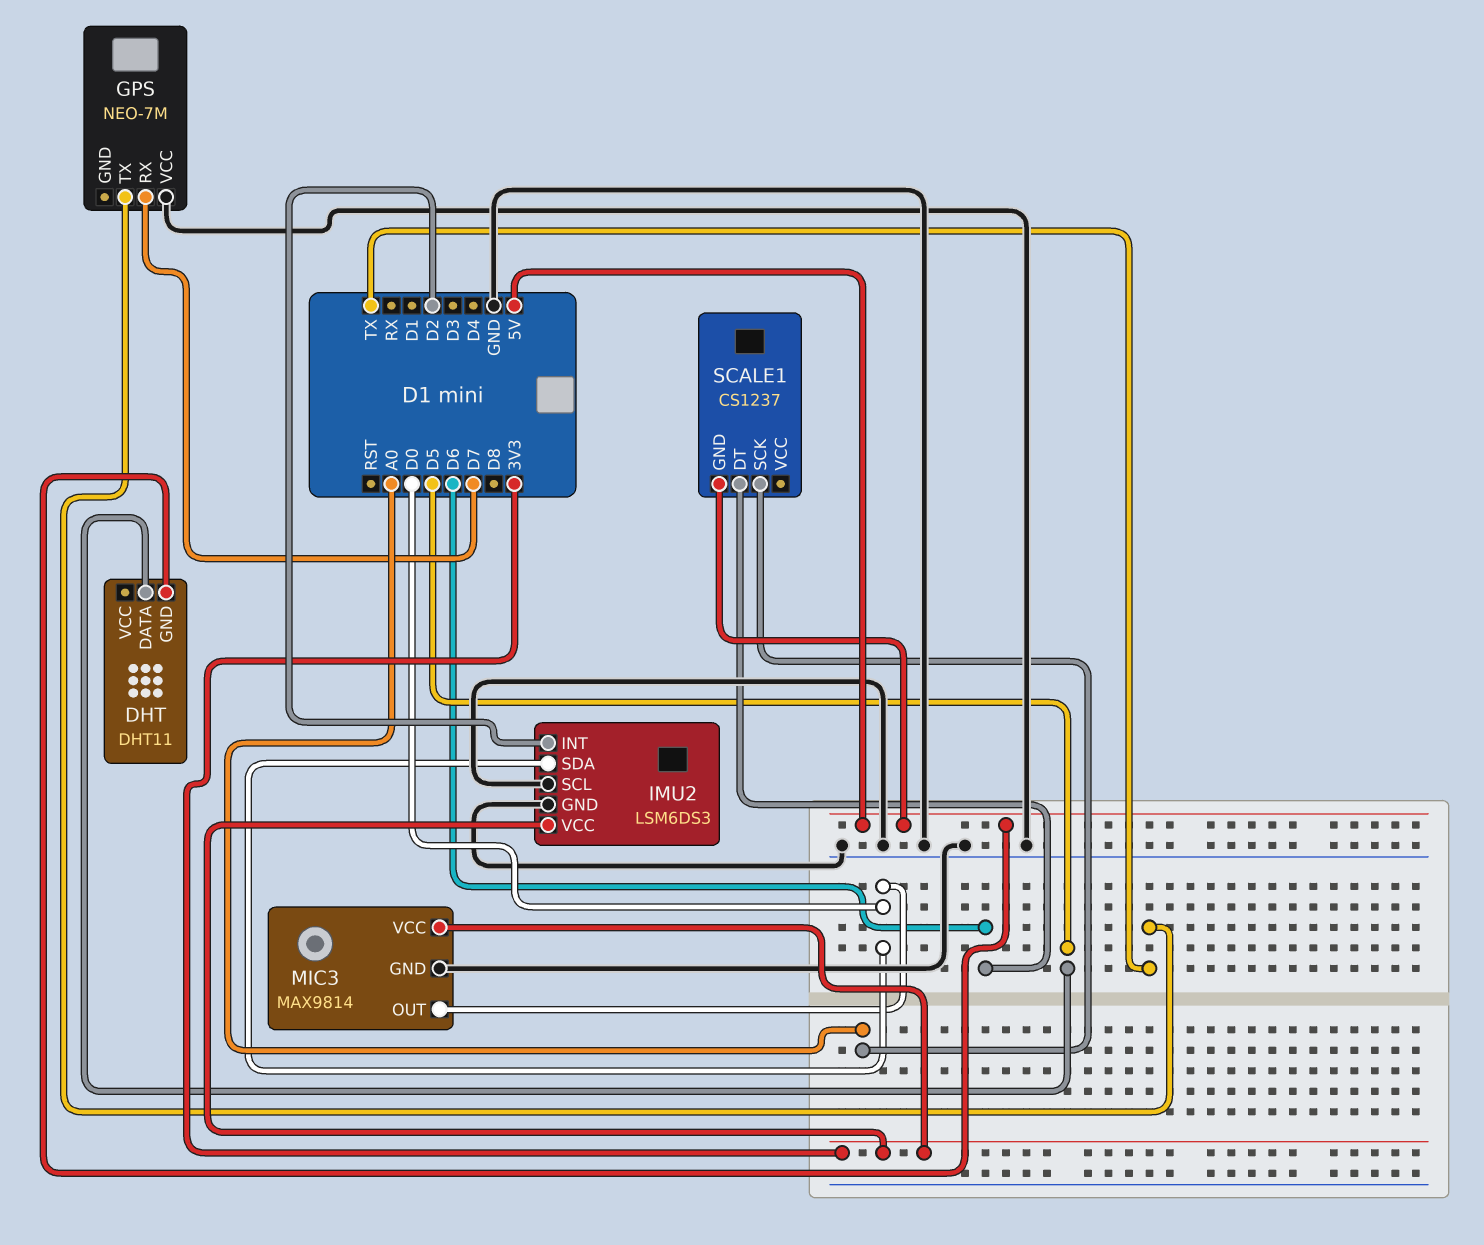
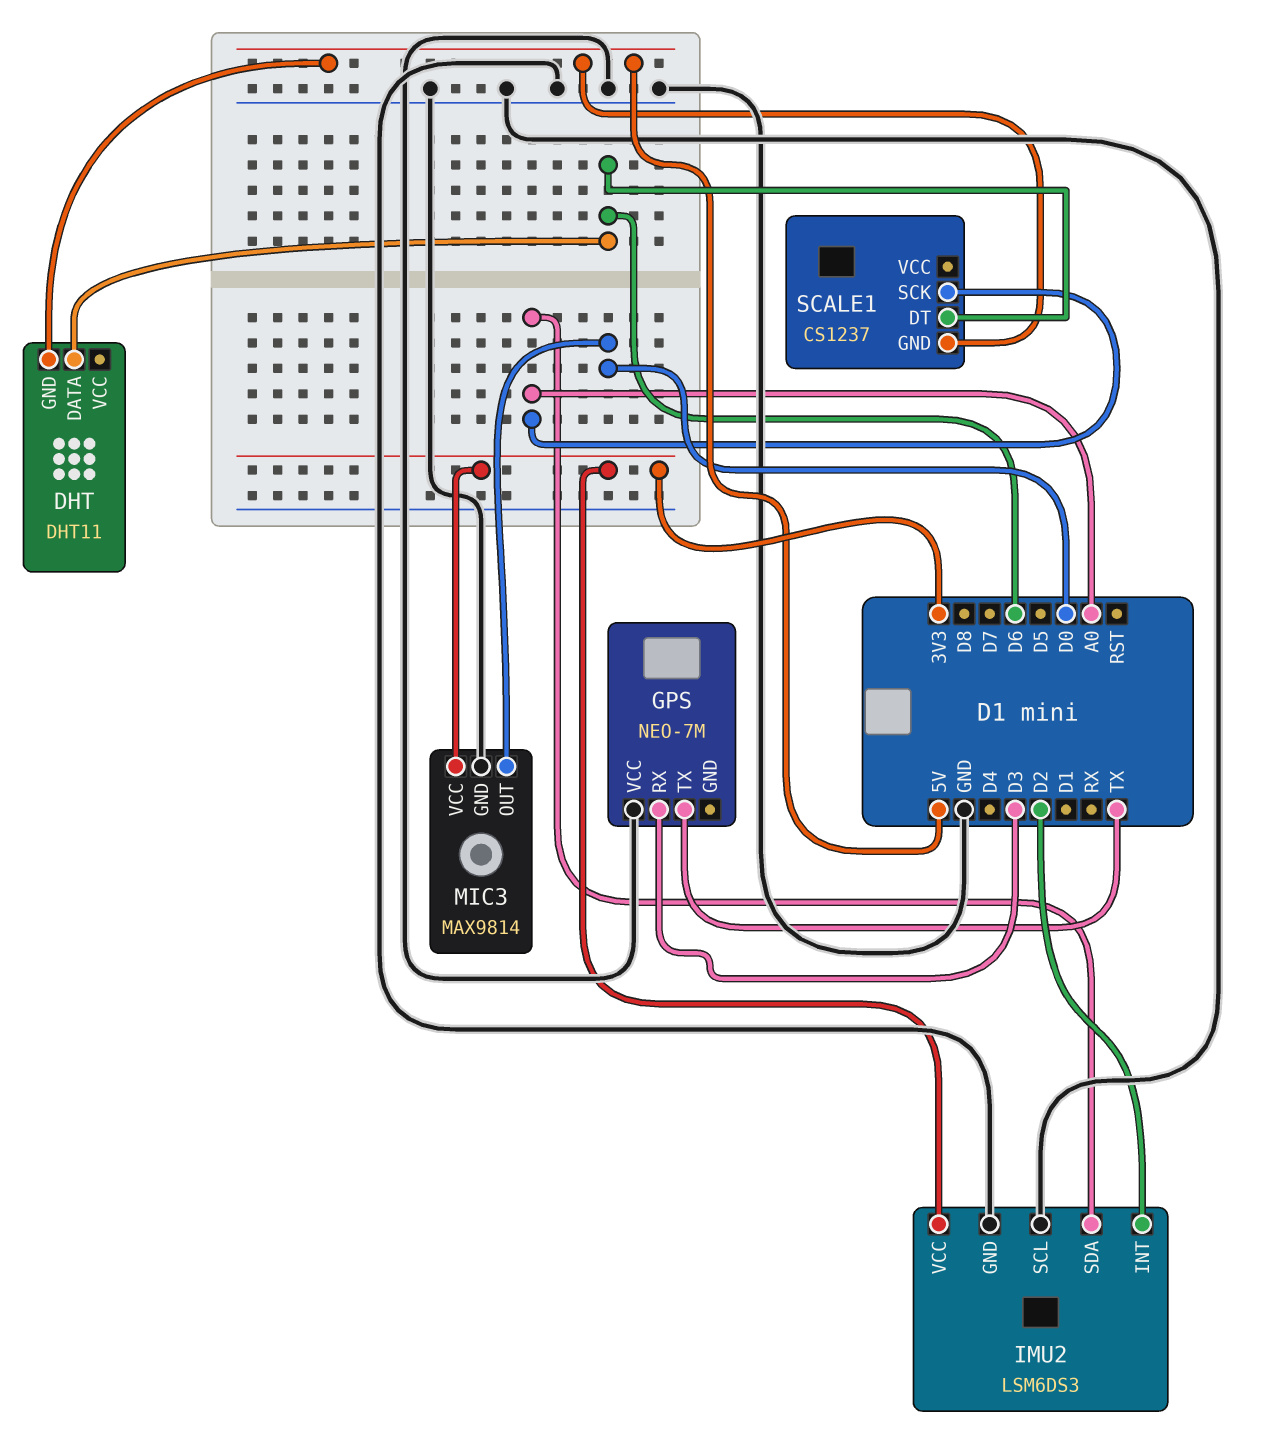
DHT pin DATA: D5 -> D6
GPS pin RX: D7 -> D3
IMU2 pin SDA: D0 -> A0

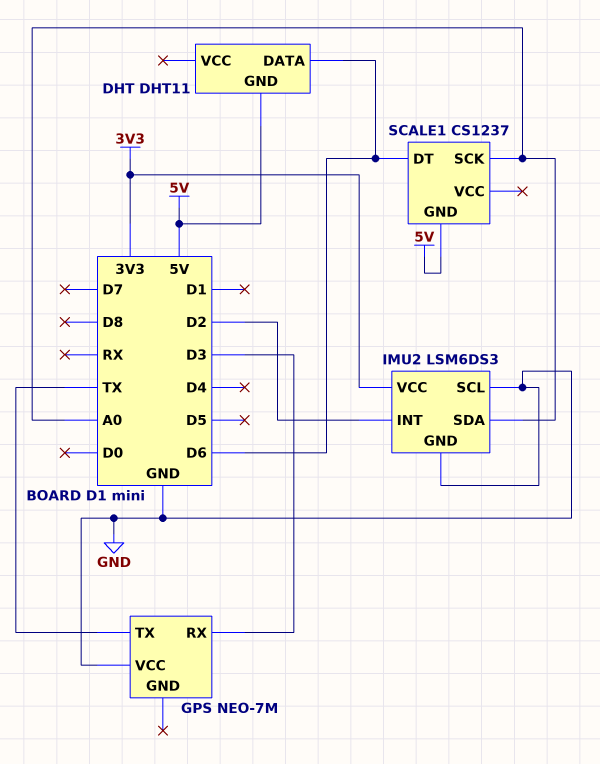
MIC3: MAX9814 -> none
MIC3 pin GND: GND -> none
MIC3 pin OUT: D0 -> none
MIC3 pin VCC: 3V3 -> none

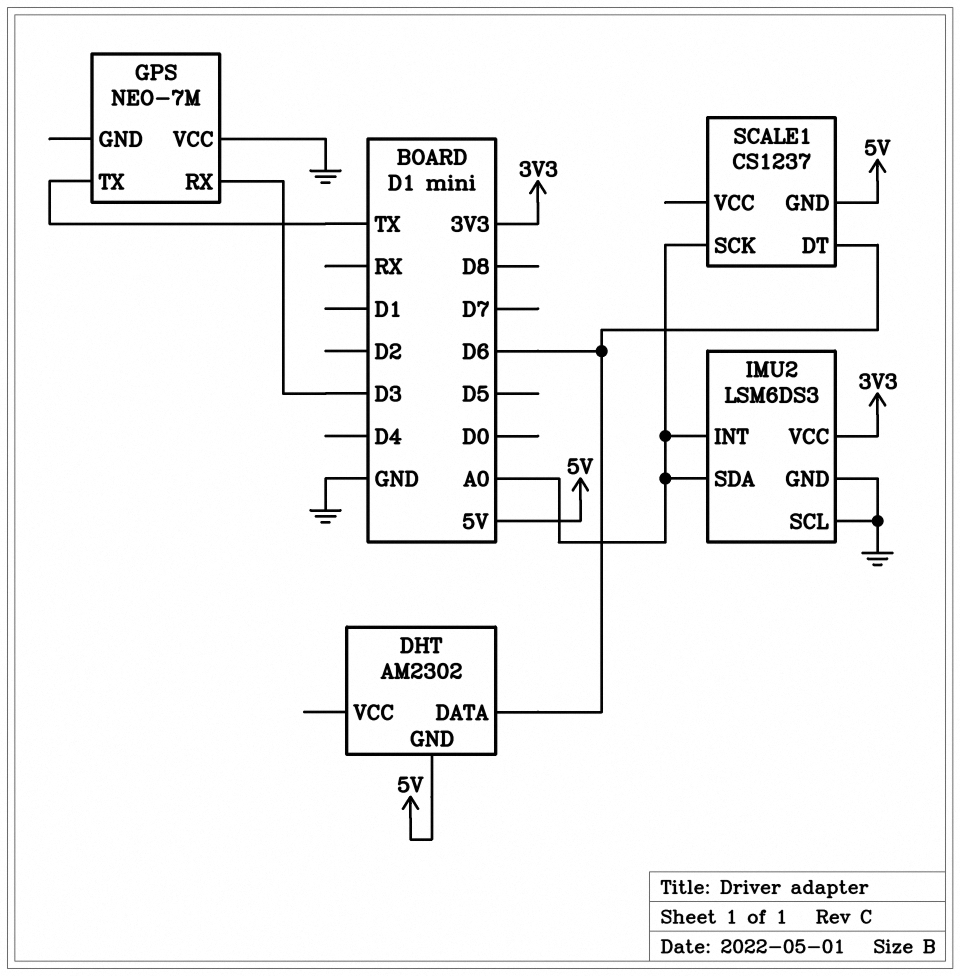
DHT: DHT11 -> AM2302
IMU2 pin INT: D2 -> A0

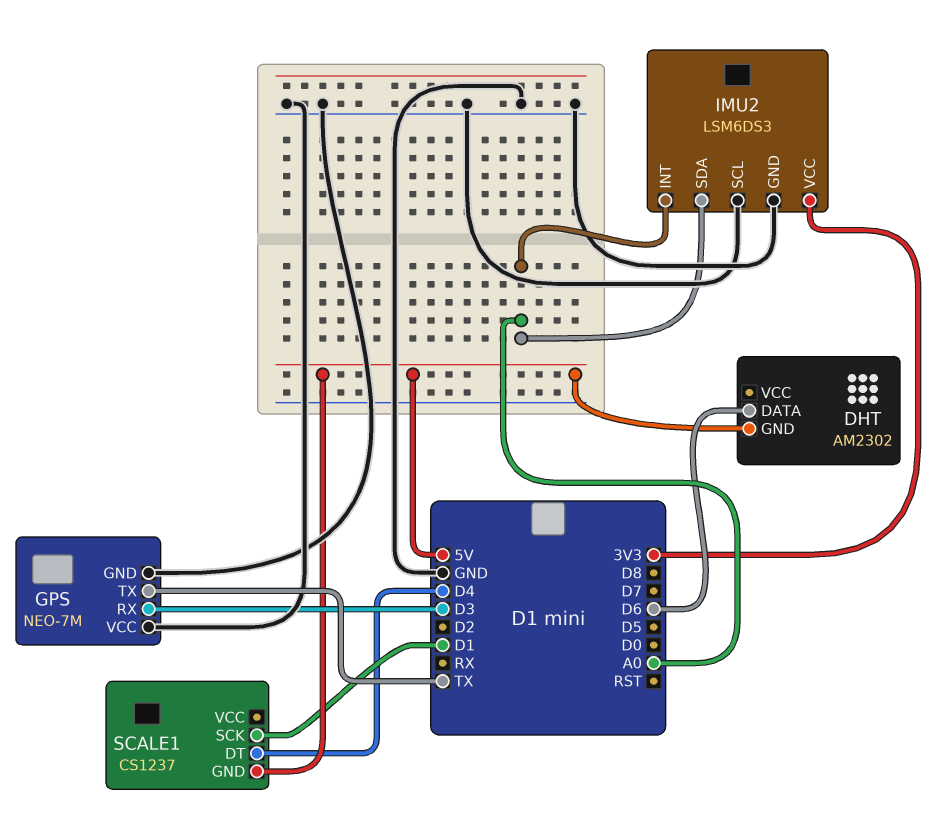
GPS pin GND: none -> GND
SCALE1 pin DT: D6 -> D4
SCALE1 pin SCK: A0 -> D1

